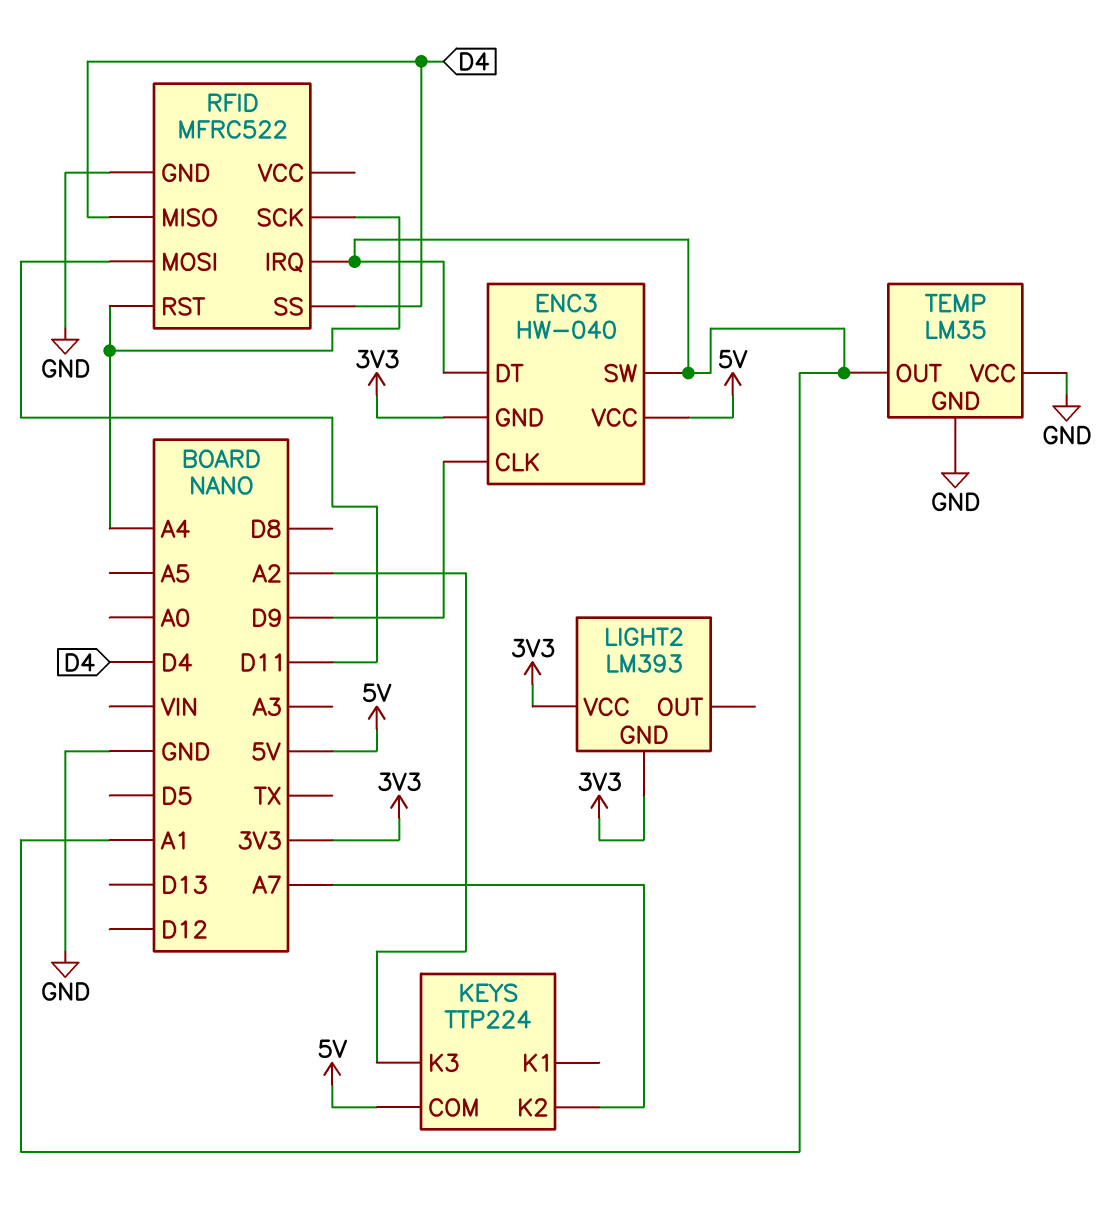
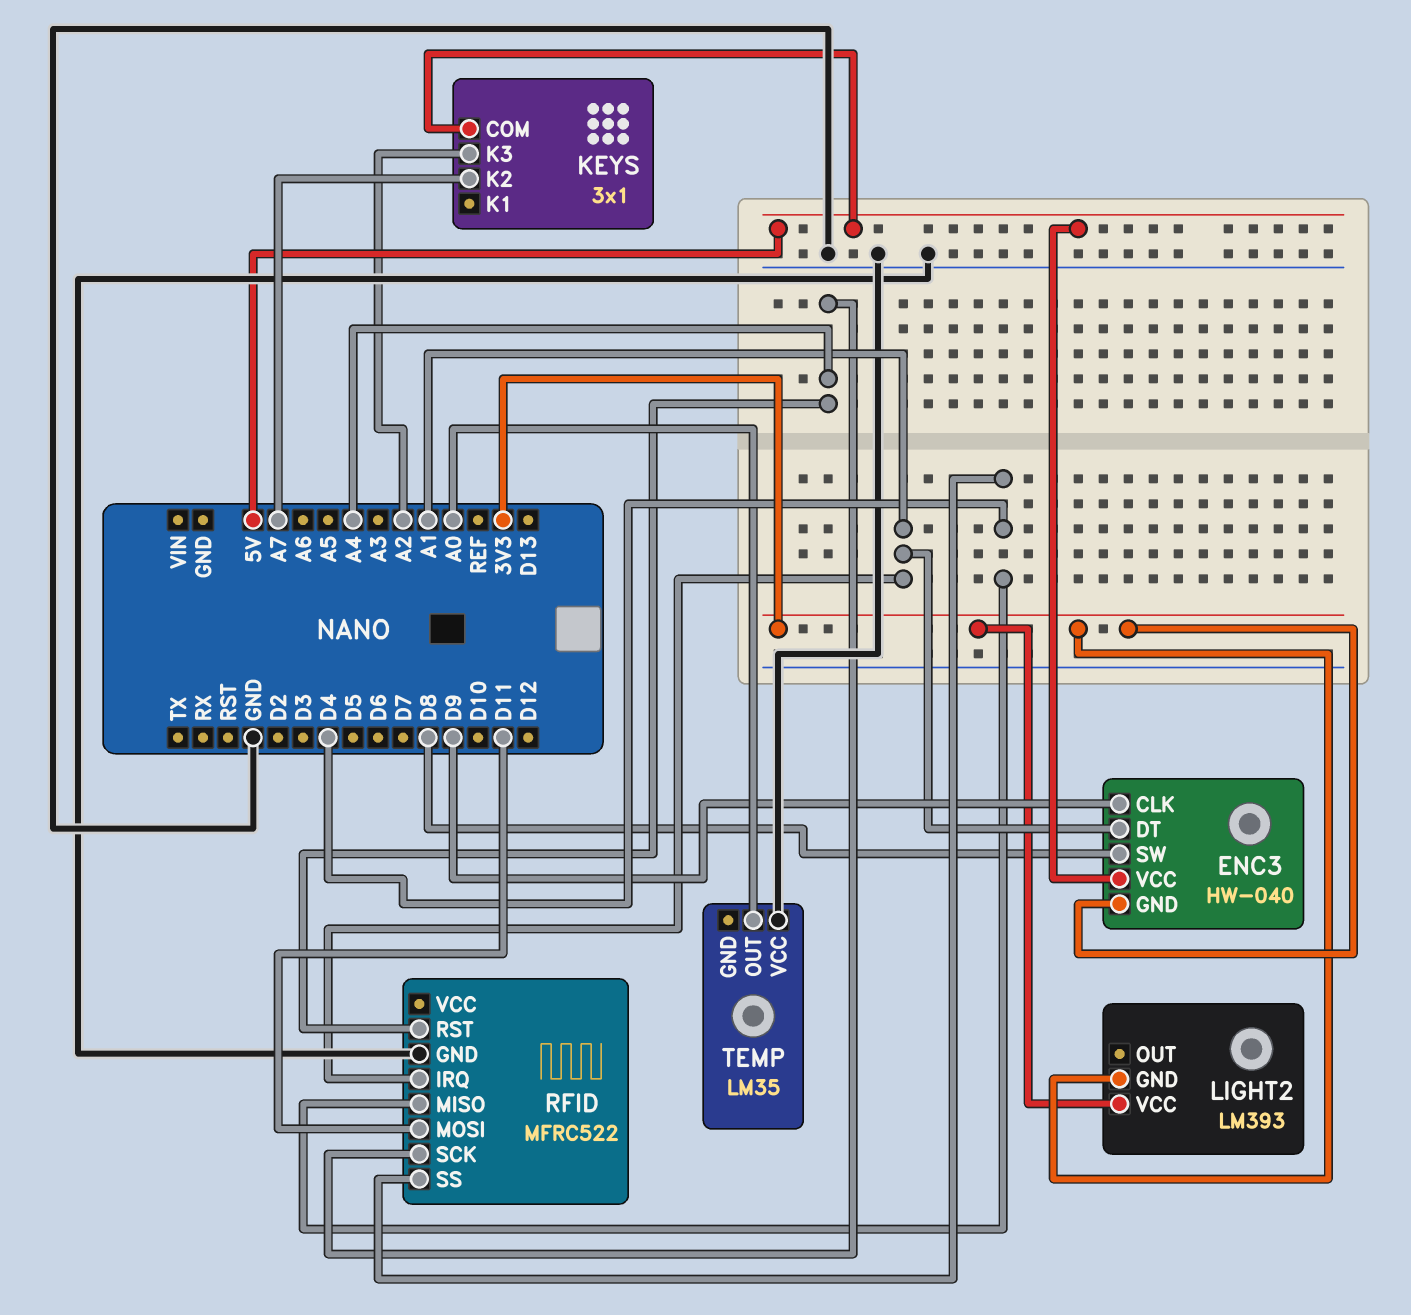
ENC3 pin SW: A1 -> D8
KEYS: TTP224 -> 3x1
TEMP pin GND: GND -> none
TEMP pin OUT: A1 -> A0

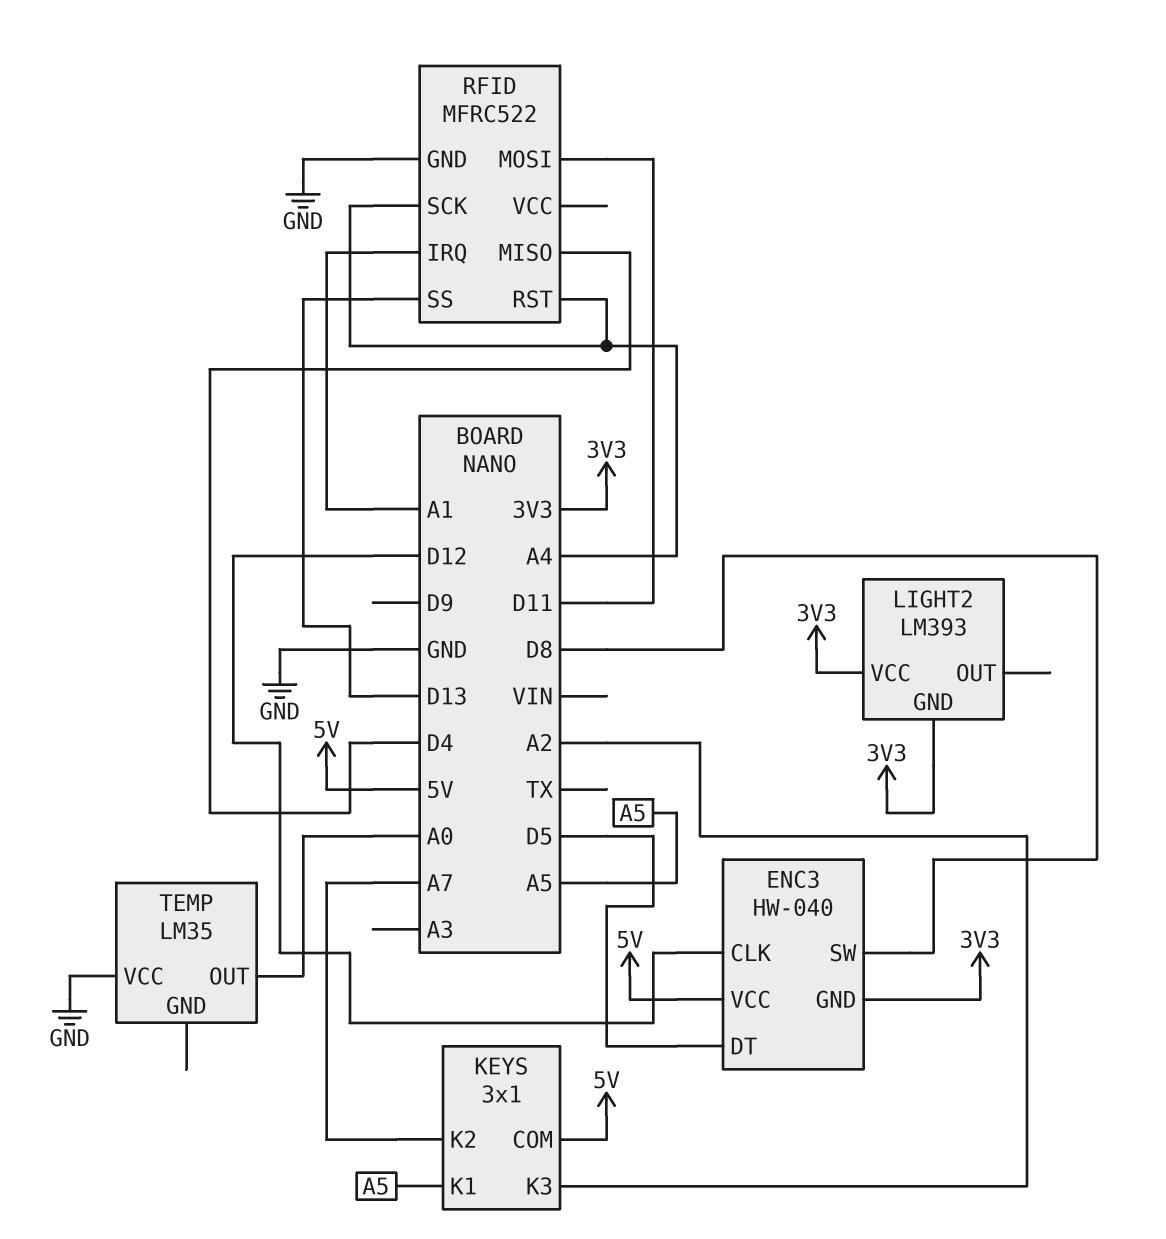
ENC3 pin CLK: D9 -> D12
ENC3 pin DT: A1 -> D5
KEYS pin K1: none -> A5
RFID pin SS: D4 -> D13

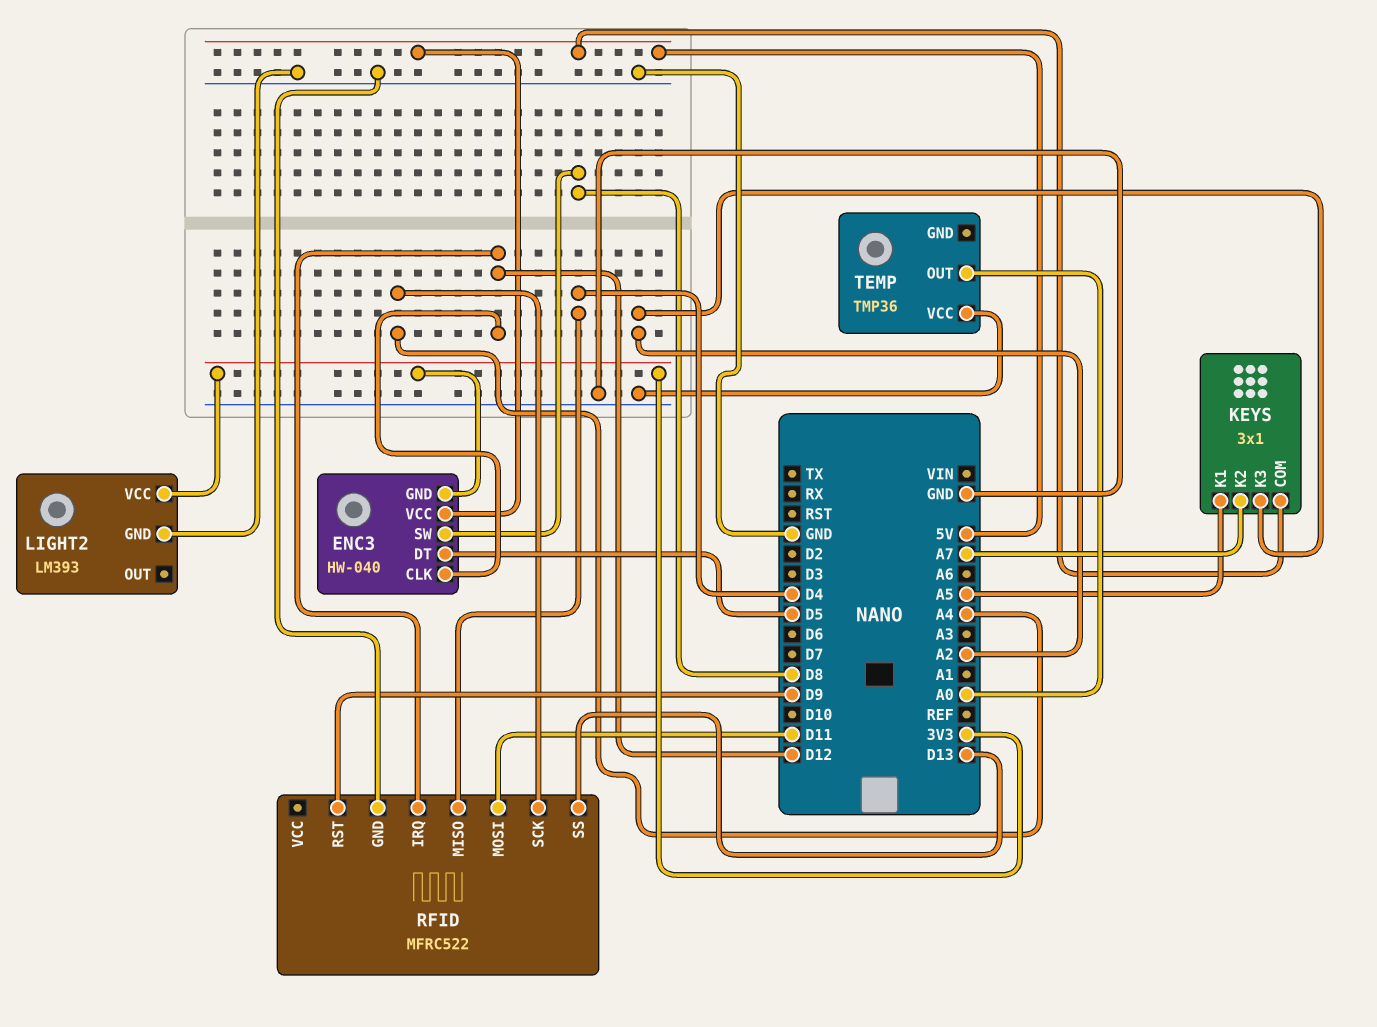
LIGHT2 pin GND: 3V3 -> GND
RFID pin IRQ: A1 -> D12
RFID pin RST: A4 -> D9
TEMP: LM35 -> TMP36

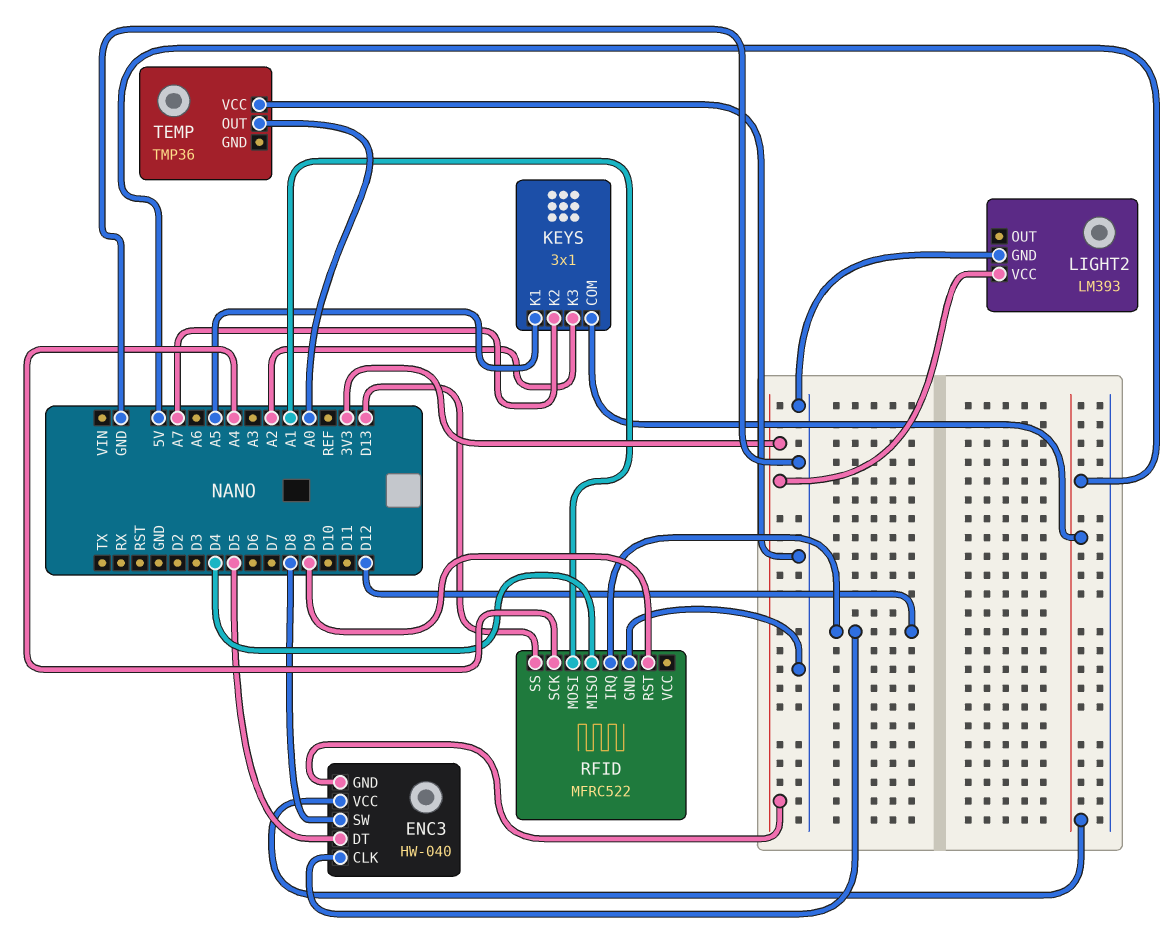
RFID pin MOSI: D11 -> A1

